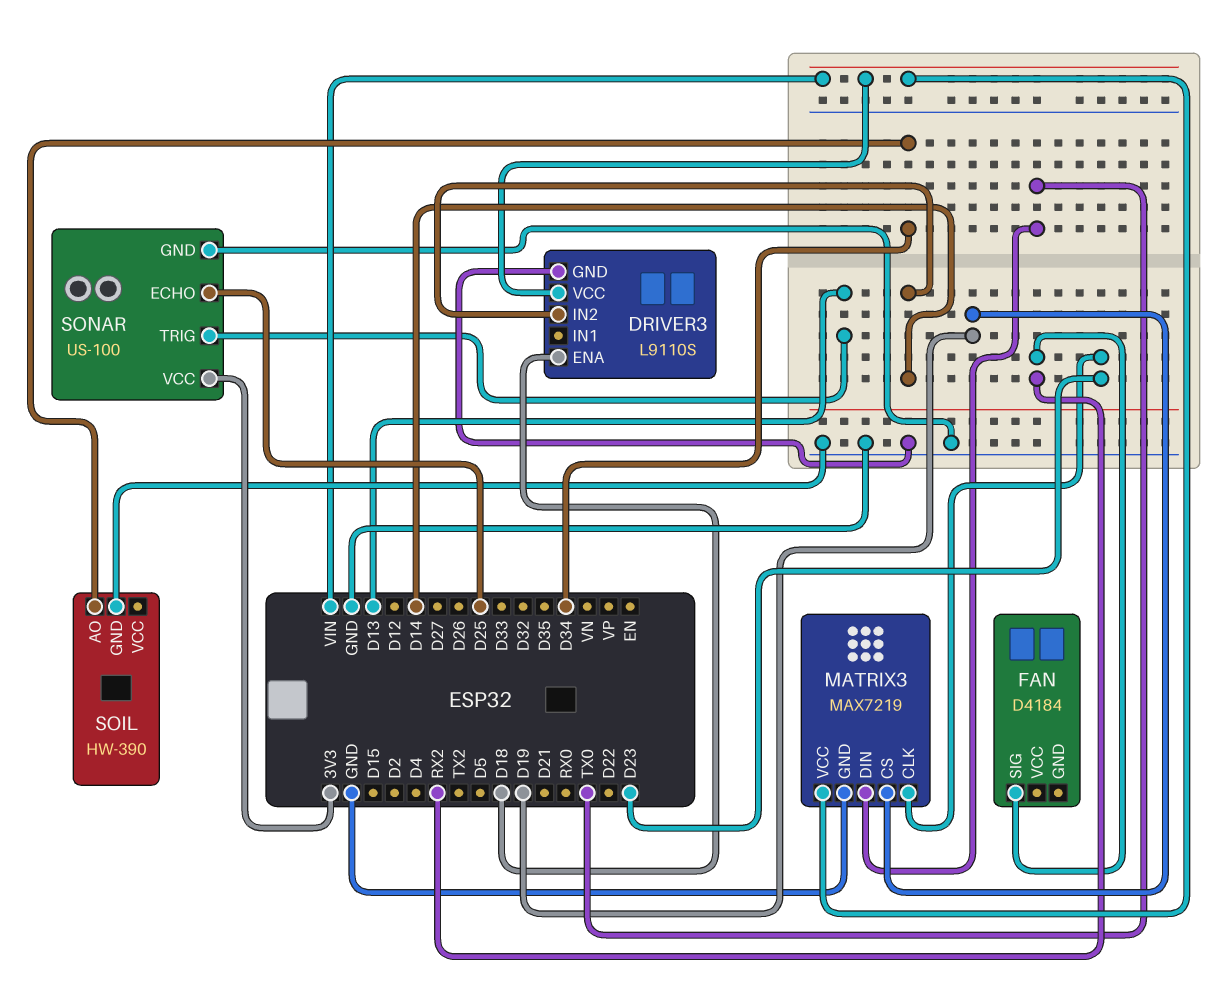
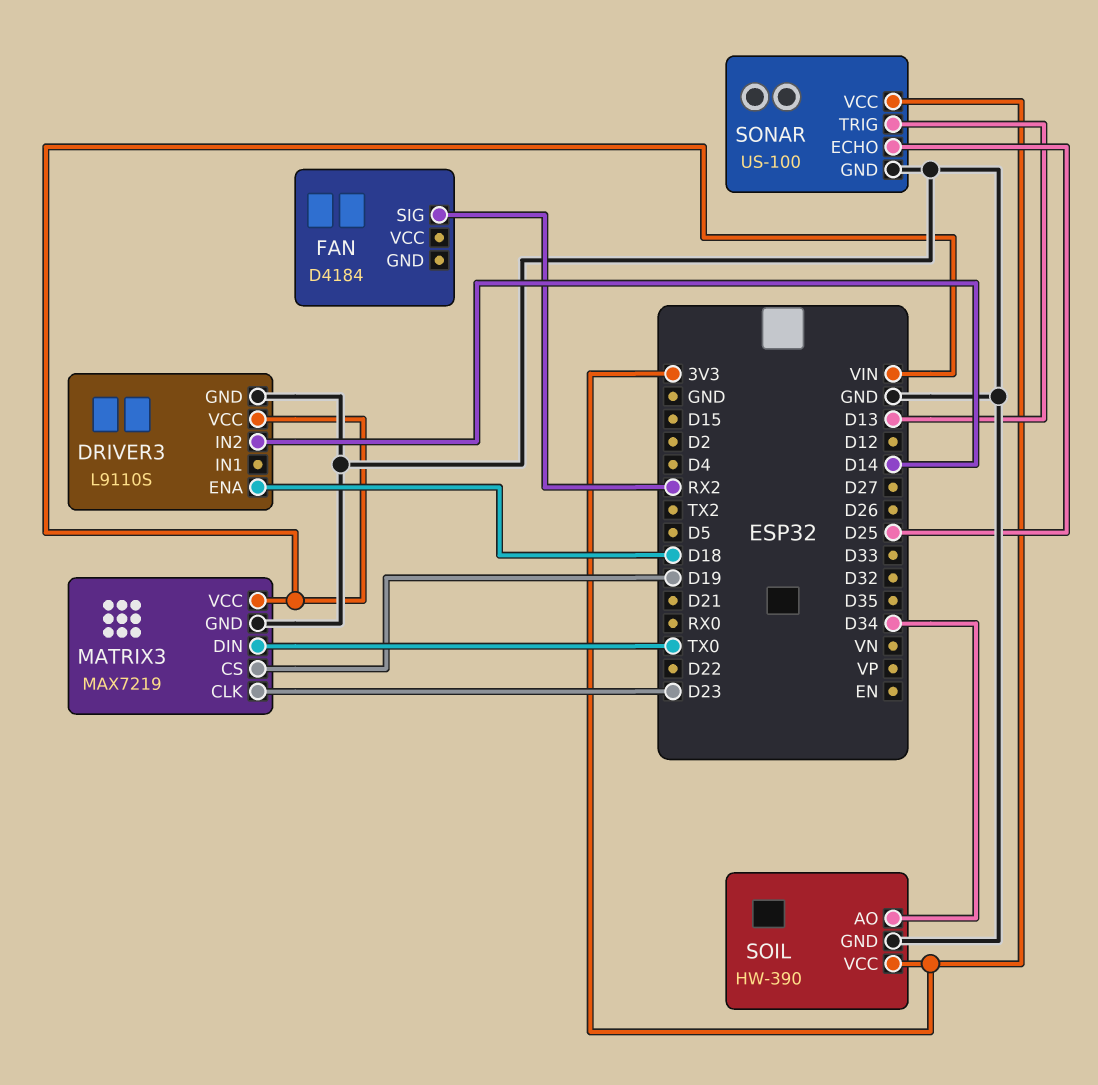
SOIL pin VCC: none -> 3V3

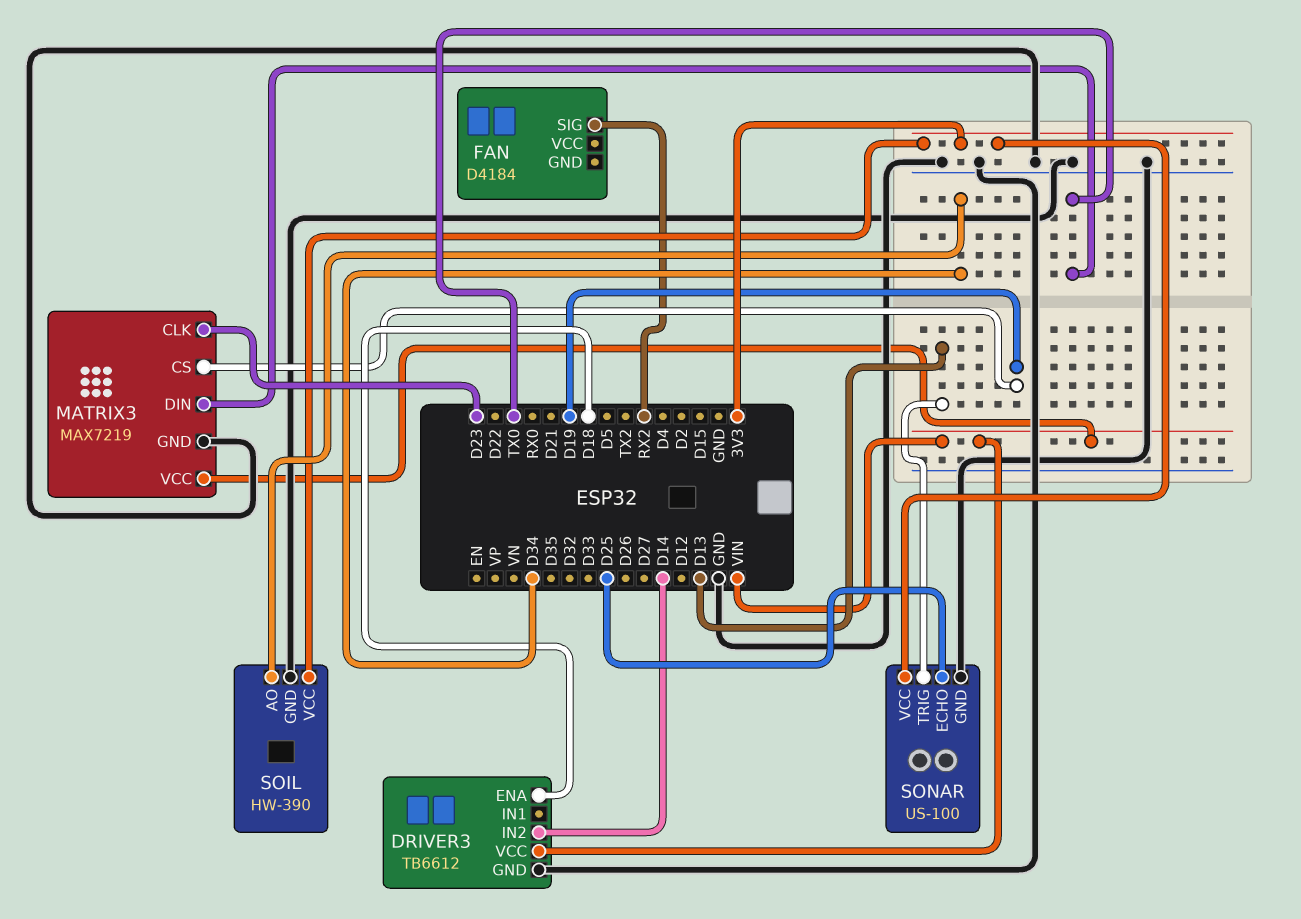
DRIVER3: L9110S -> TB6612

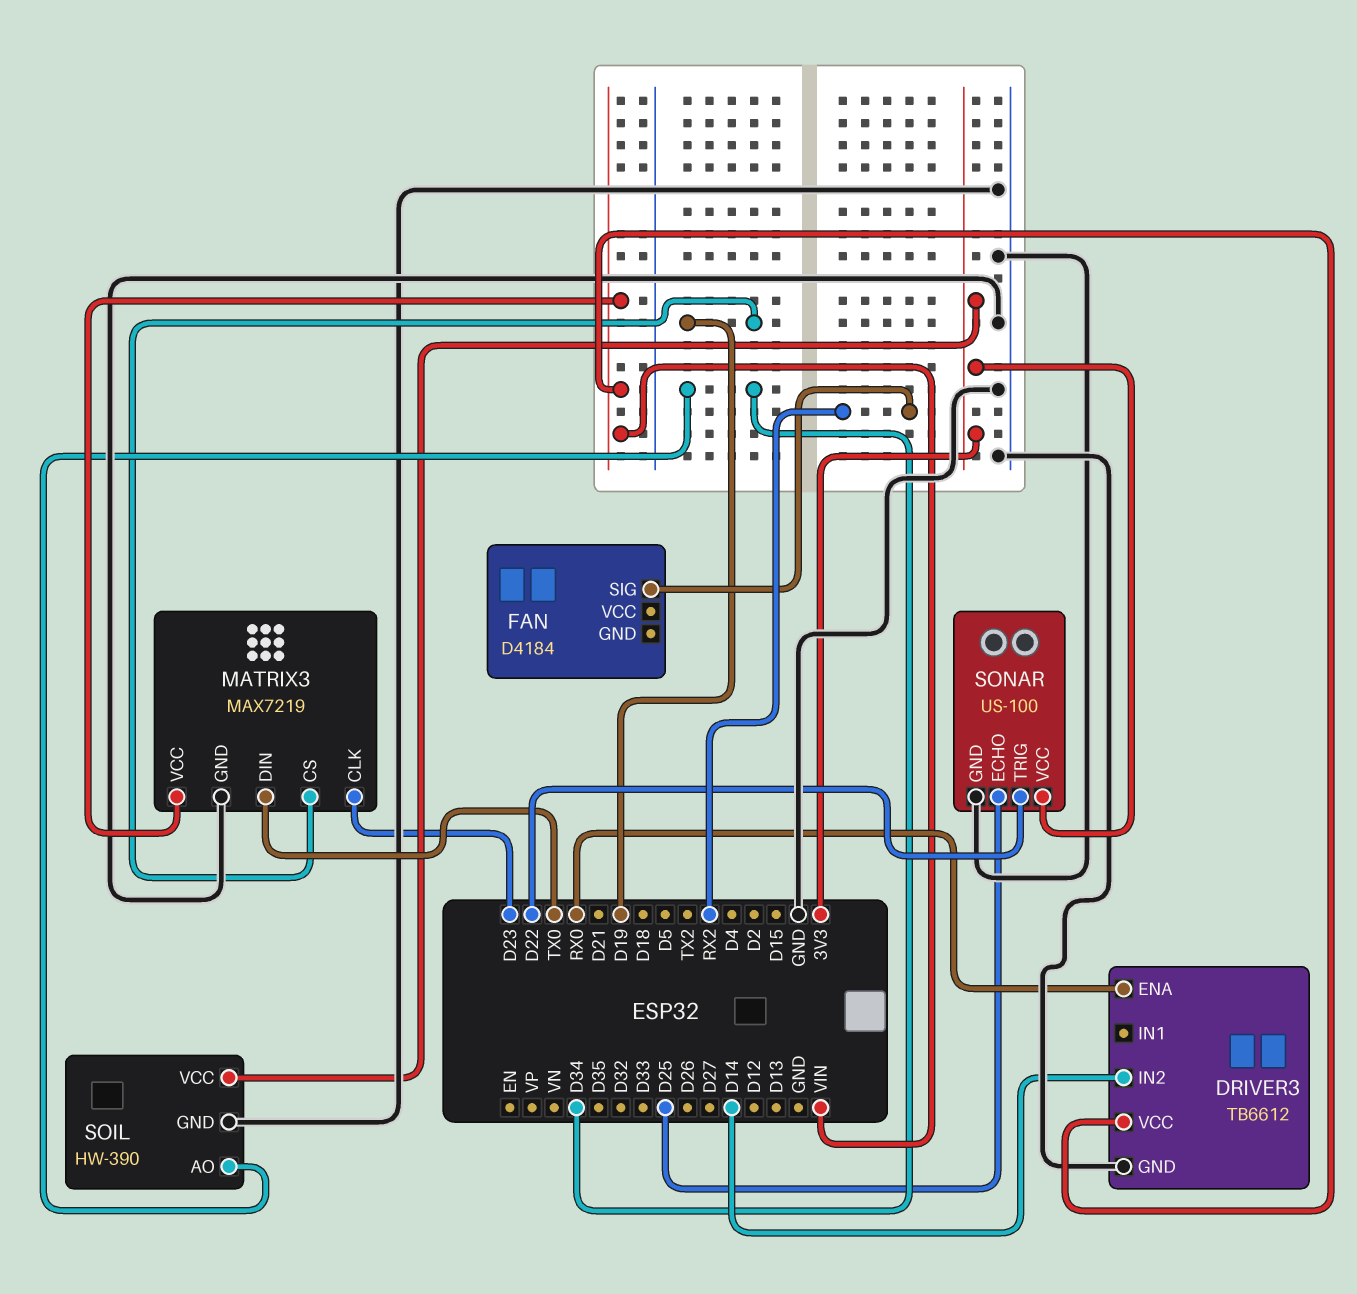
DRIVER3 pin ENA: D18 -> RX0
SONAR pin TRIG: D13 -> D22

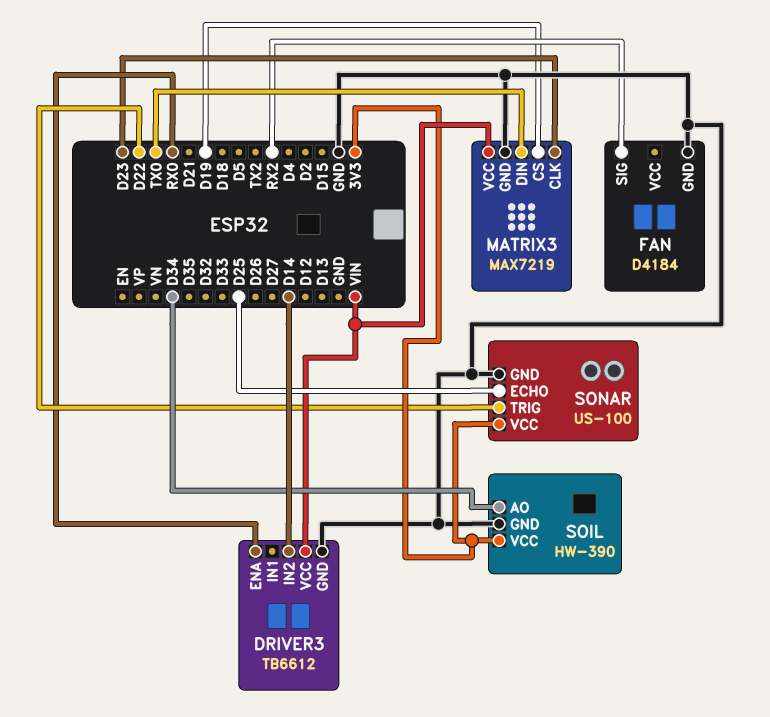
FAN pin GND: none -> GND

